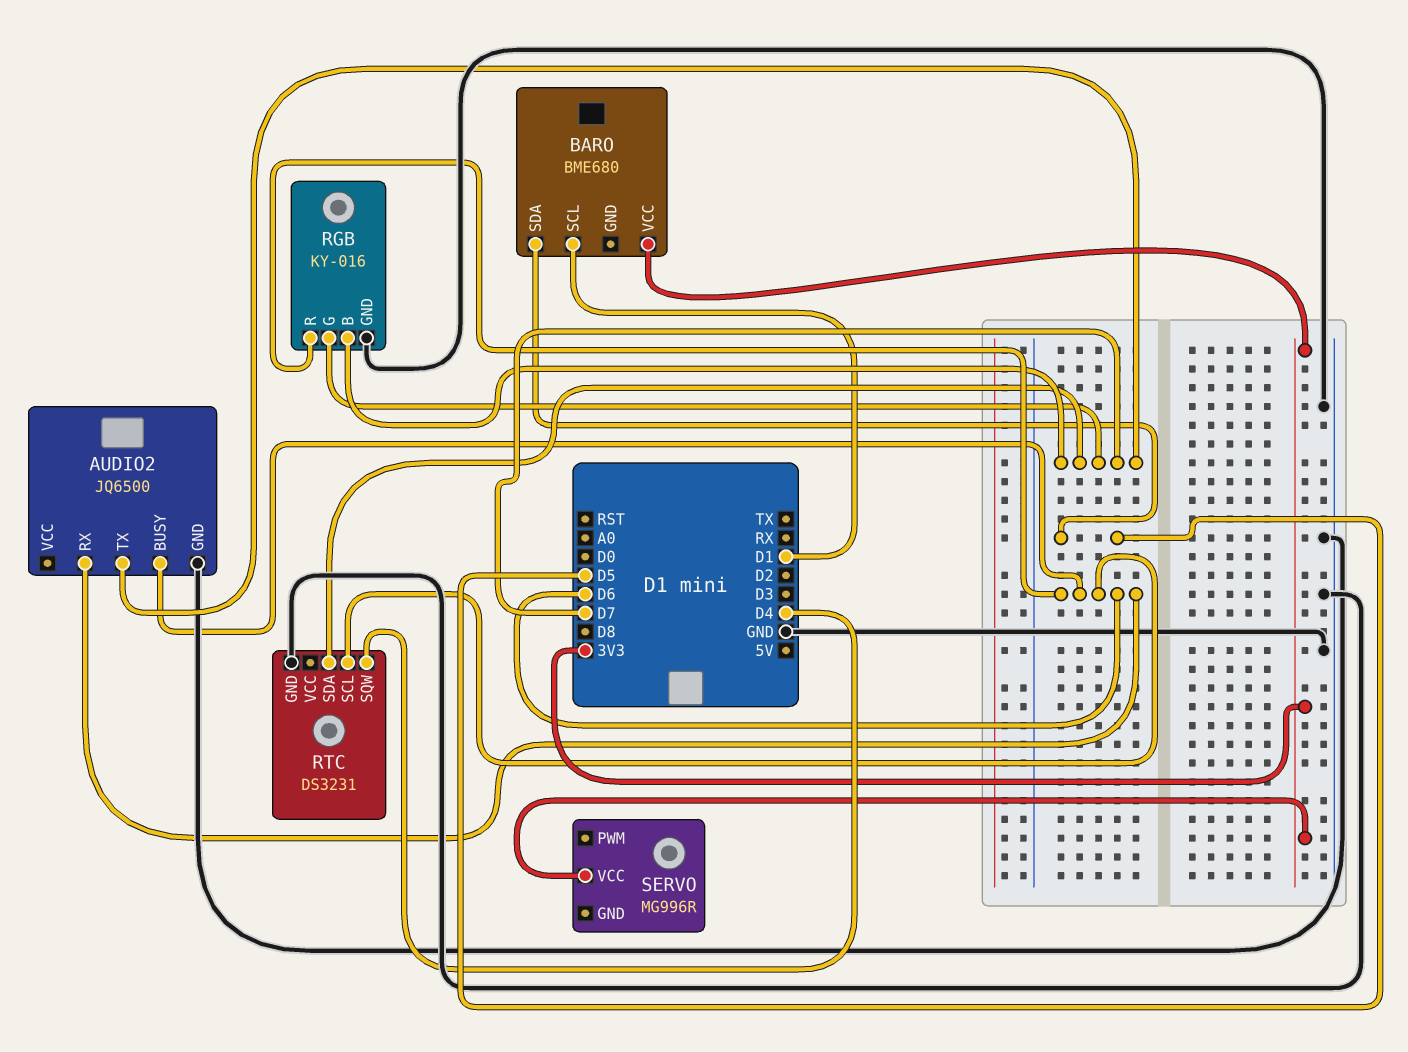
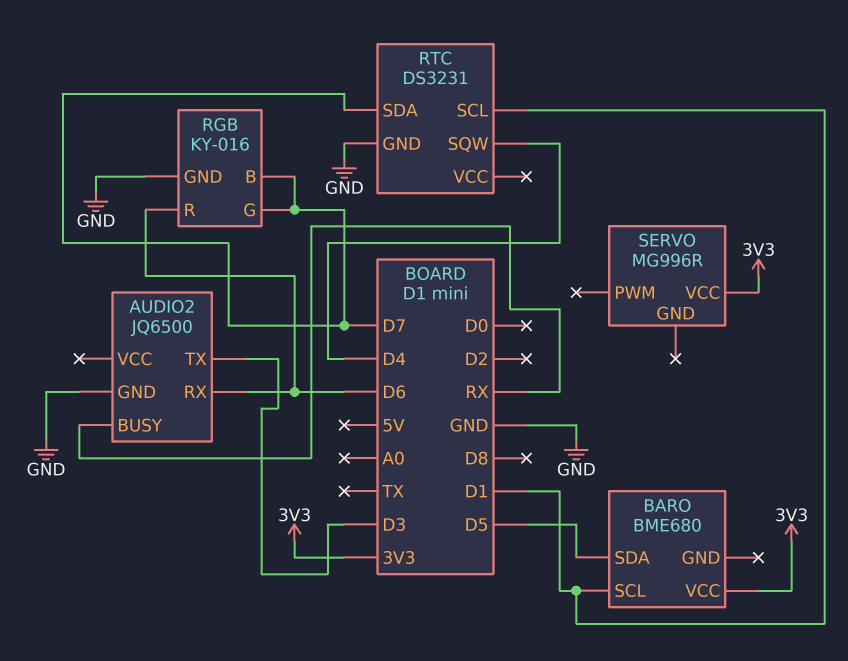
AUDIO2 pin BUSY: D6 -> RX
AUDIO2 pin TX: D7 -> D3
RTC pin SCL: D6 -> D1

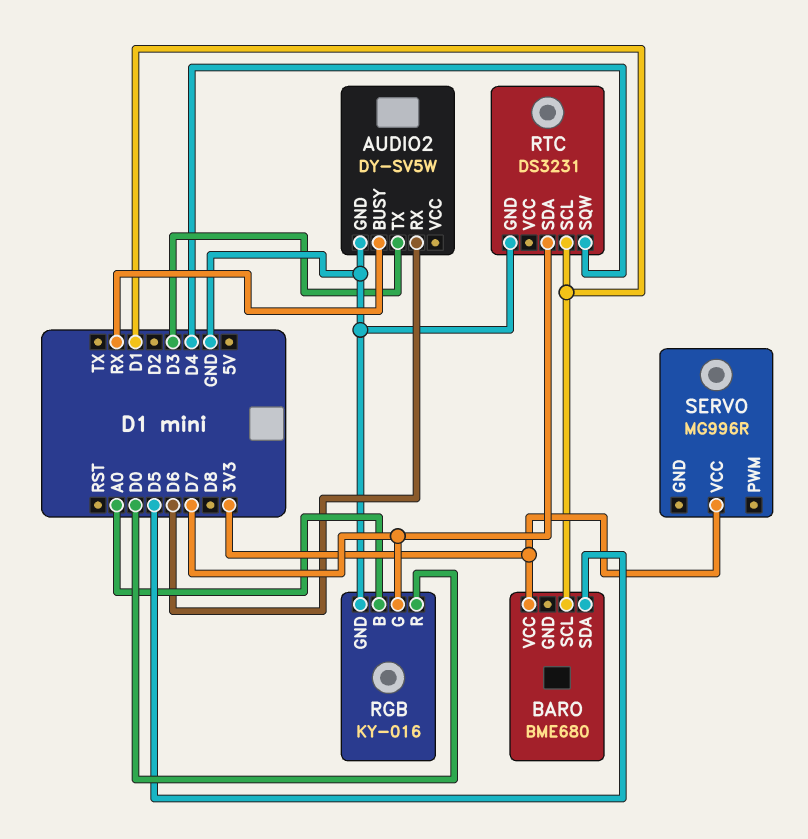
AUDIO2: JQ6500 -> DY-SV5W
RGB pin B: D7 -> A0
RGB pin R: D6 -> D0

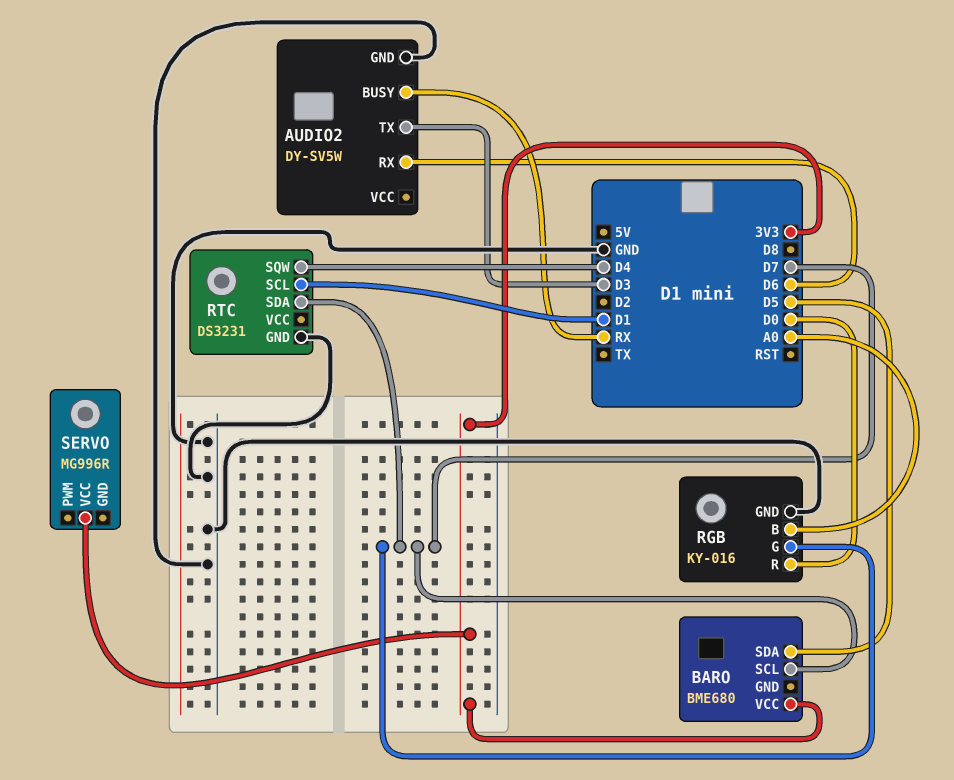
BARO pin SCL: D1 -> D7

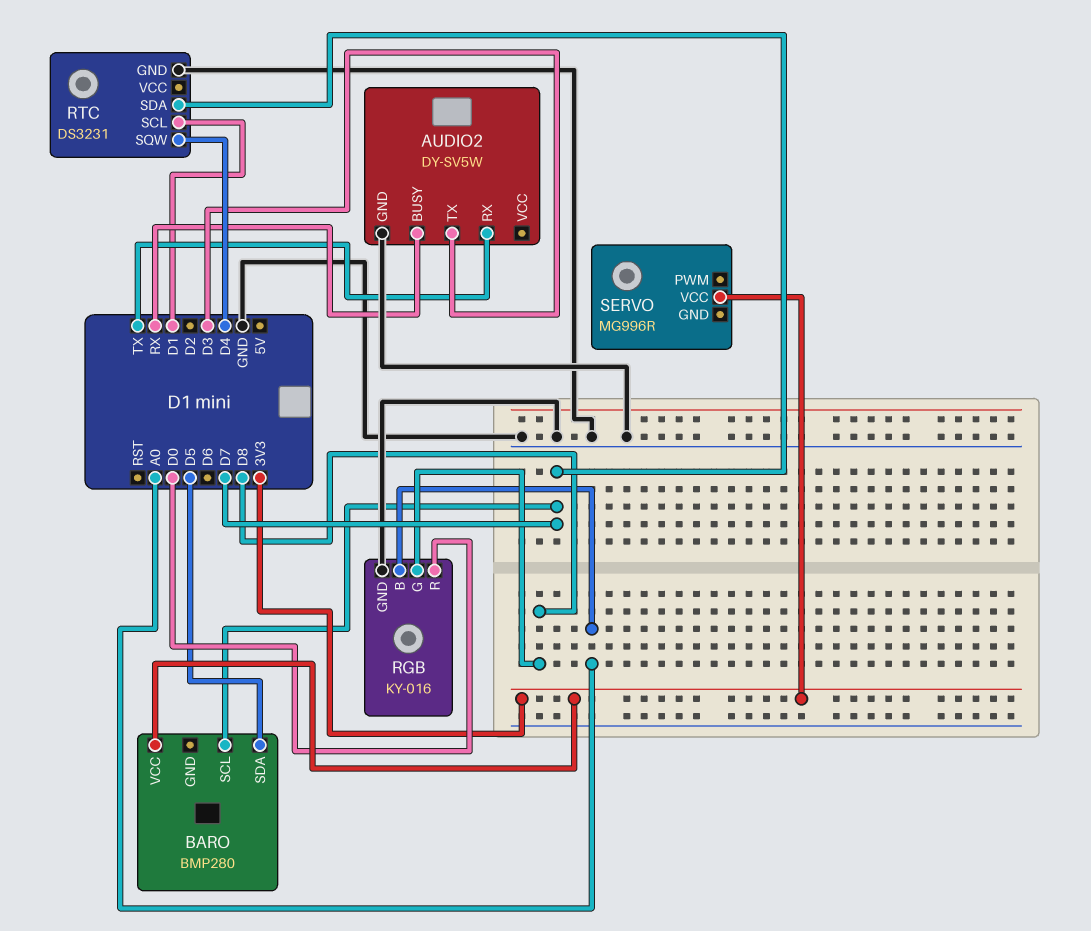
AUDIO2 pin RX: D6 -> TX
BARO: BME680 -> BMP280
RGB pin G: D7 -> D8

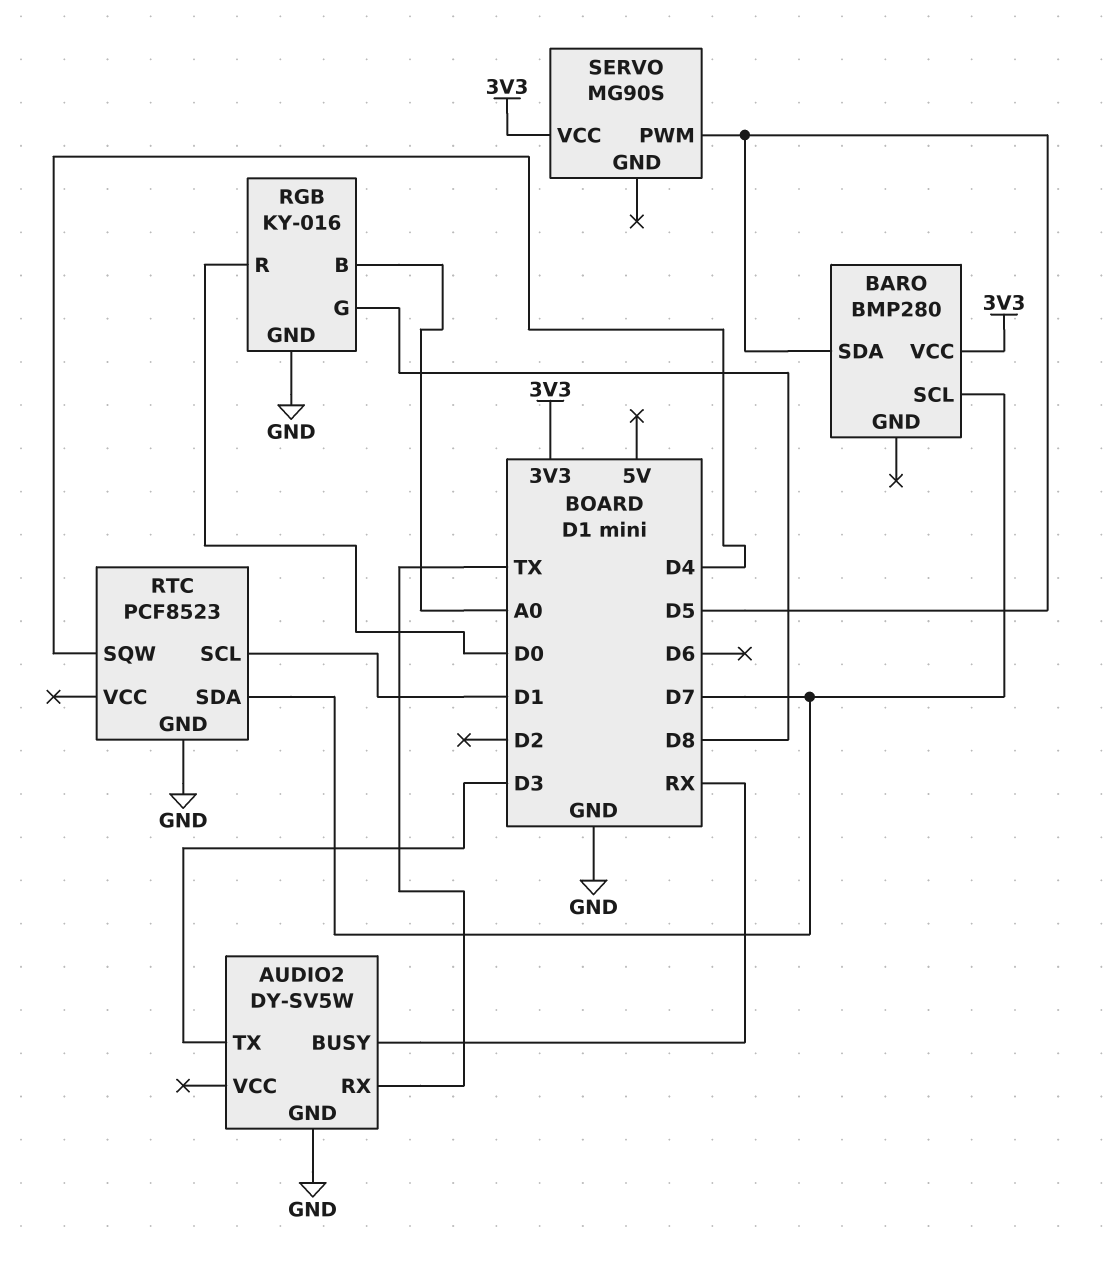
RTC: DS3231 -> PCF8523
SERVO: MG996R -> MG90S
SERVO pin PWM: none -> D5

